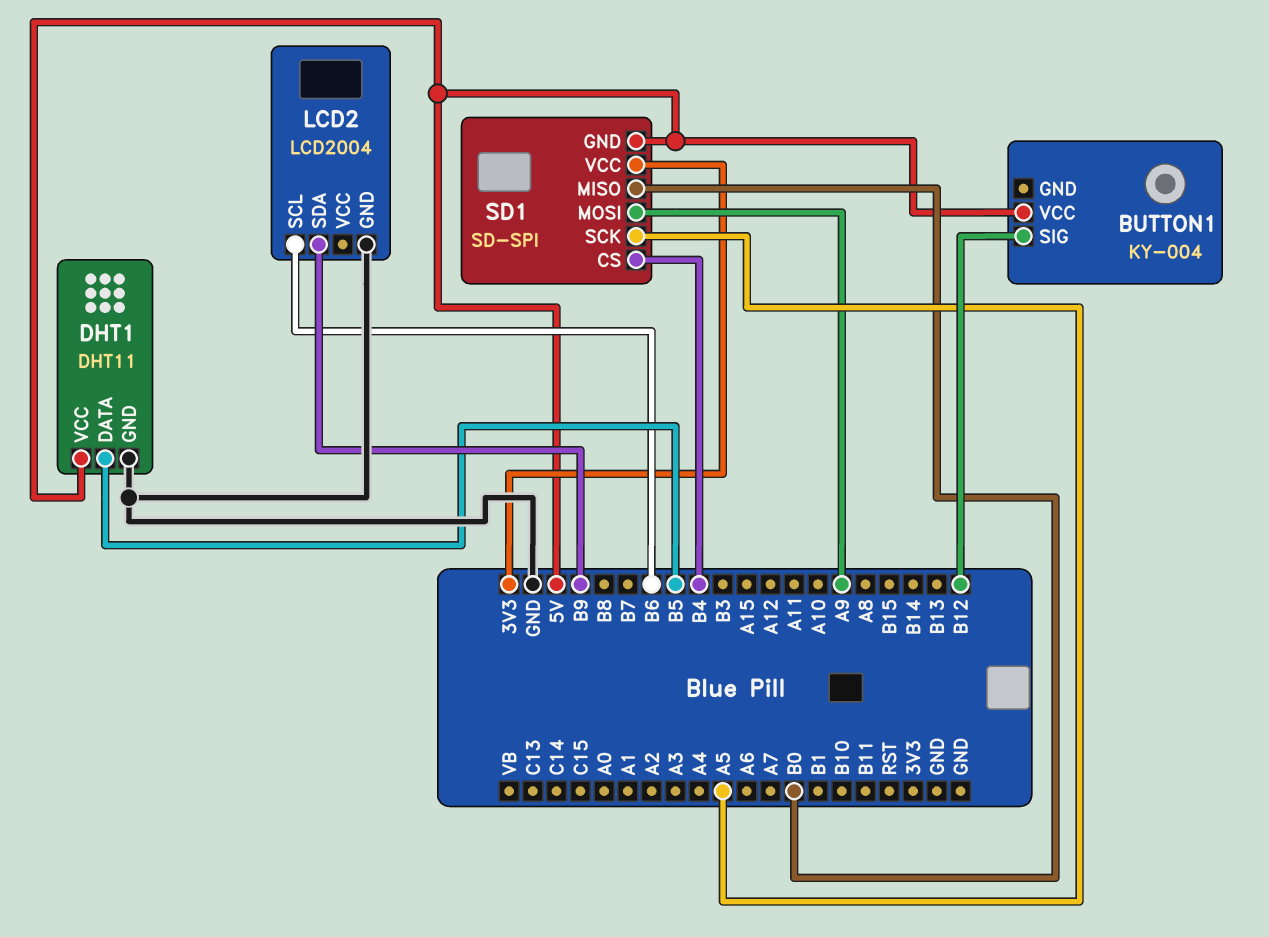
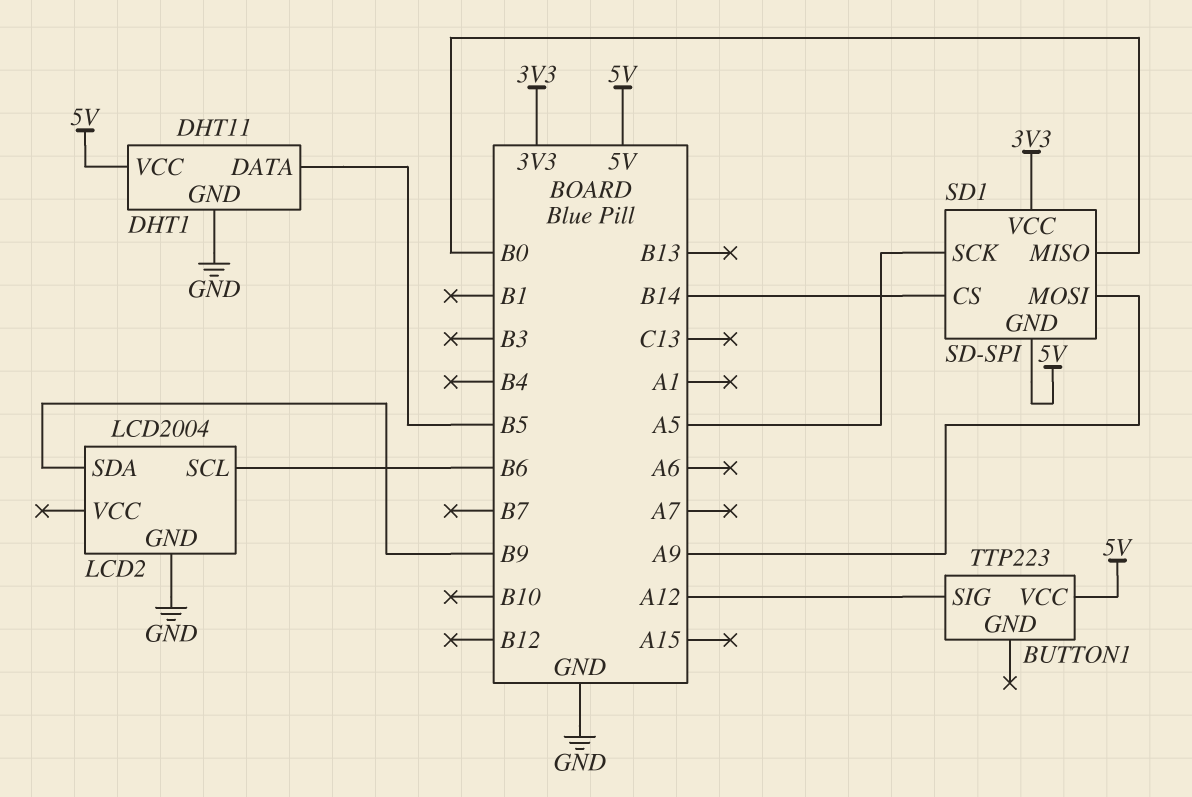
BUTTON1: KY-004 -> TTP223
BUTTON1 pin SIG: B12 -> A12
SD1 pin CS: B4 -> B14

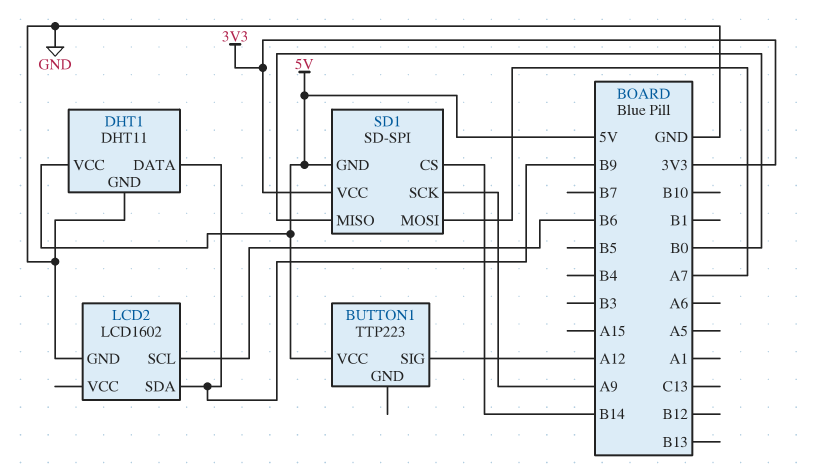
DHT1 pin DATA: B5 -> B9
LCD2: LCD2004 -> LCD1602
SD1 pin MOSI: A9 -> A7
SD1 pin SCK: A5 -> A9

